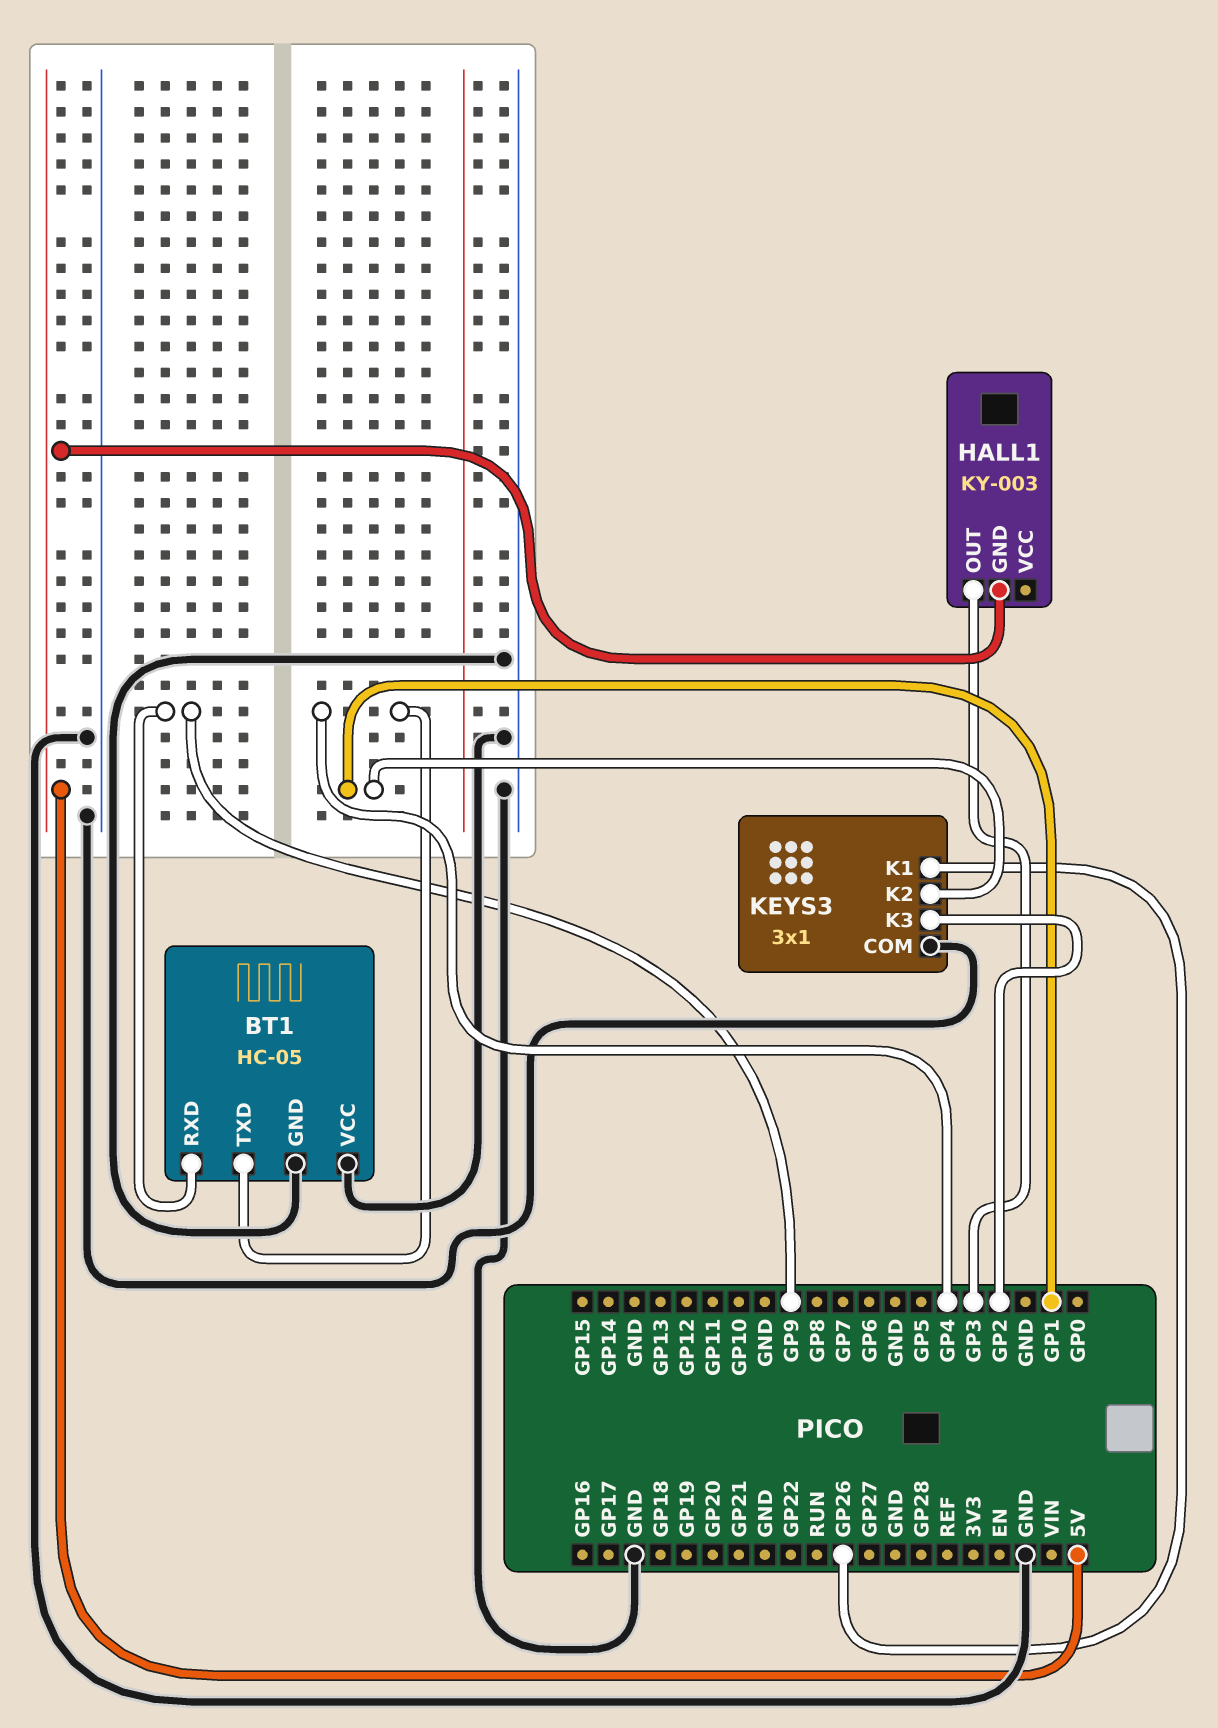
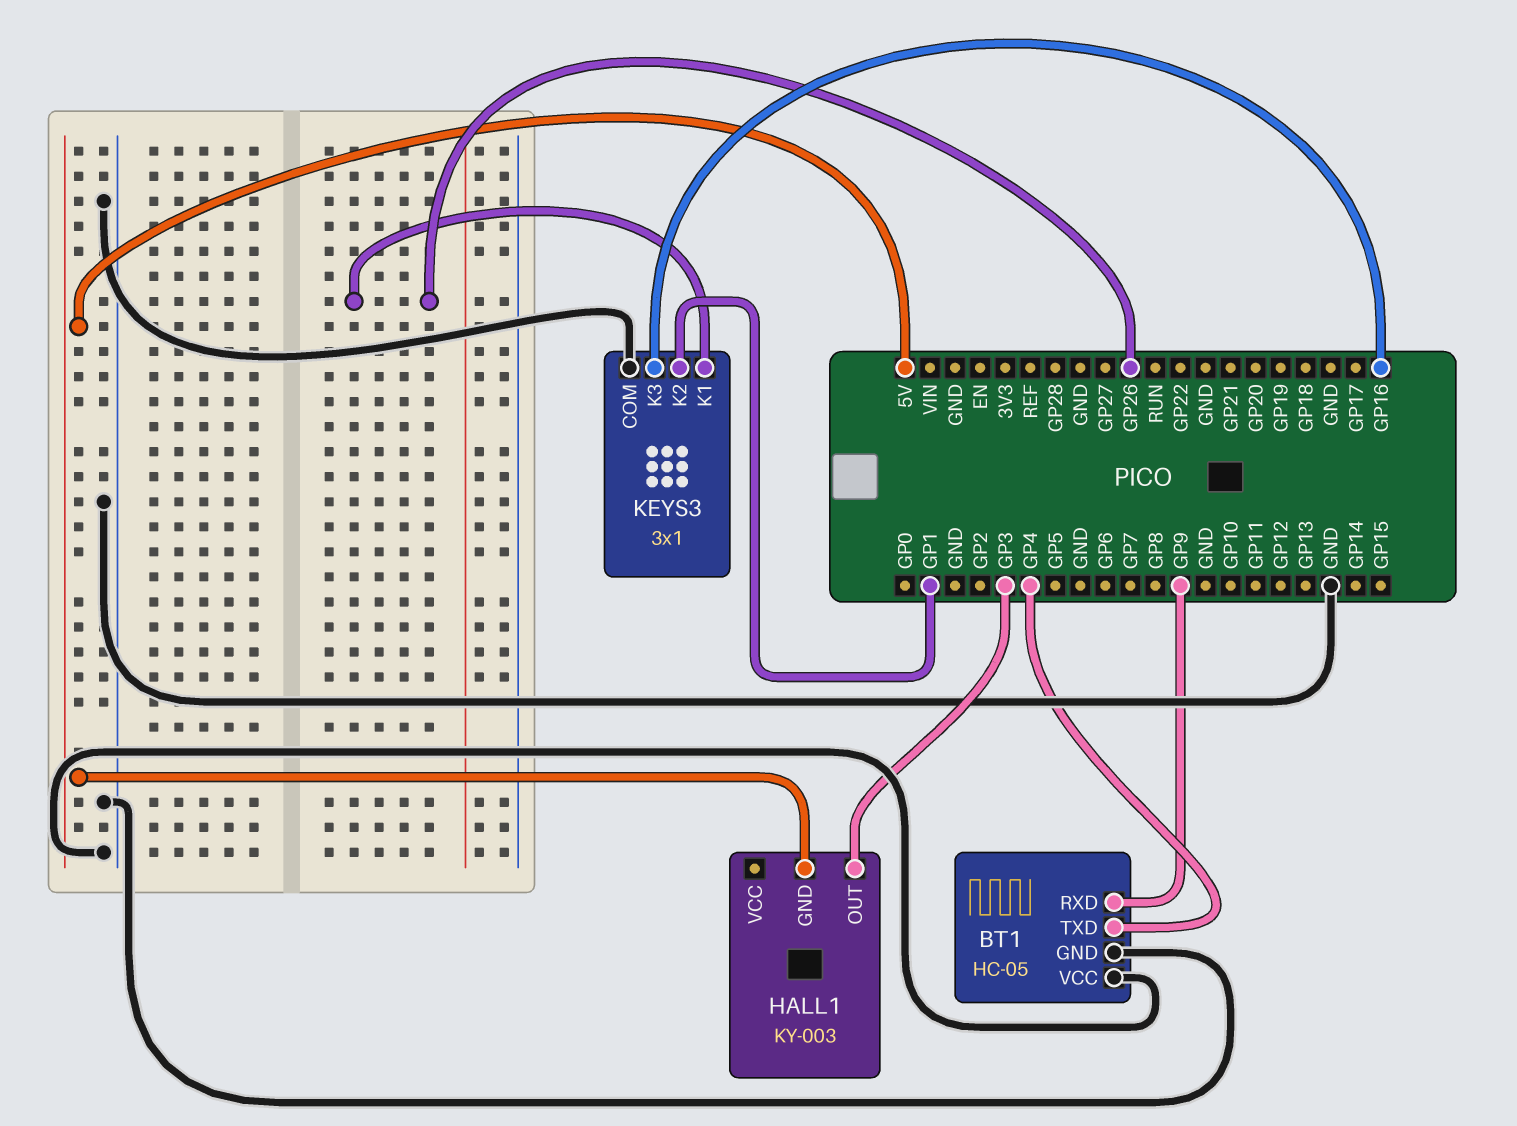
KEYS3 pin K3: GP2 -> GP16

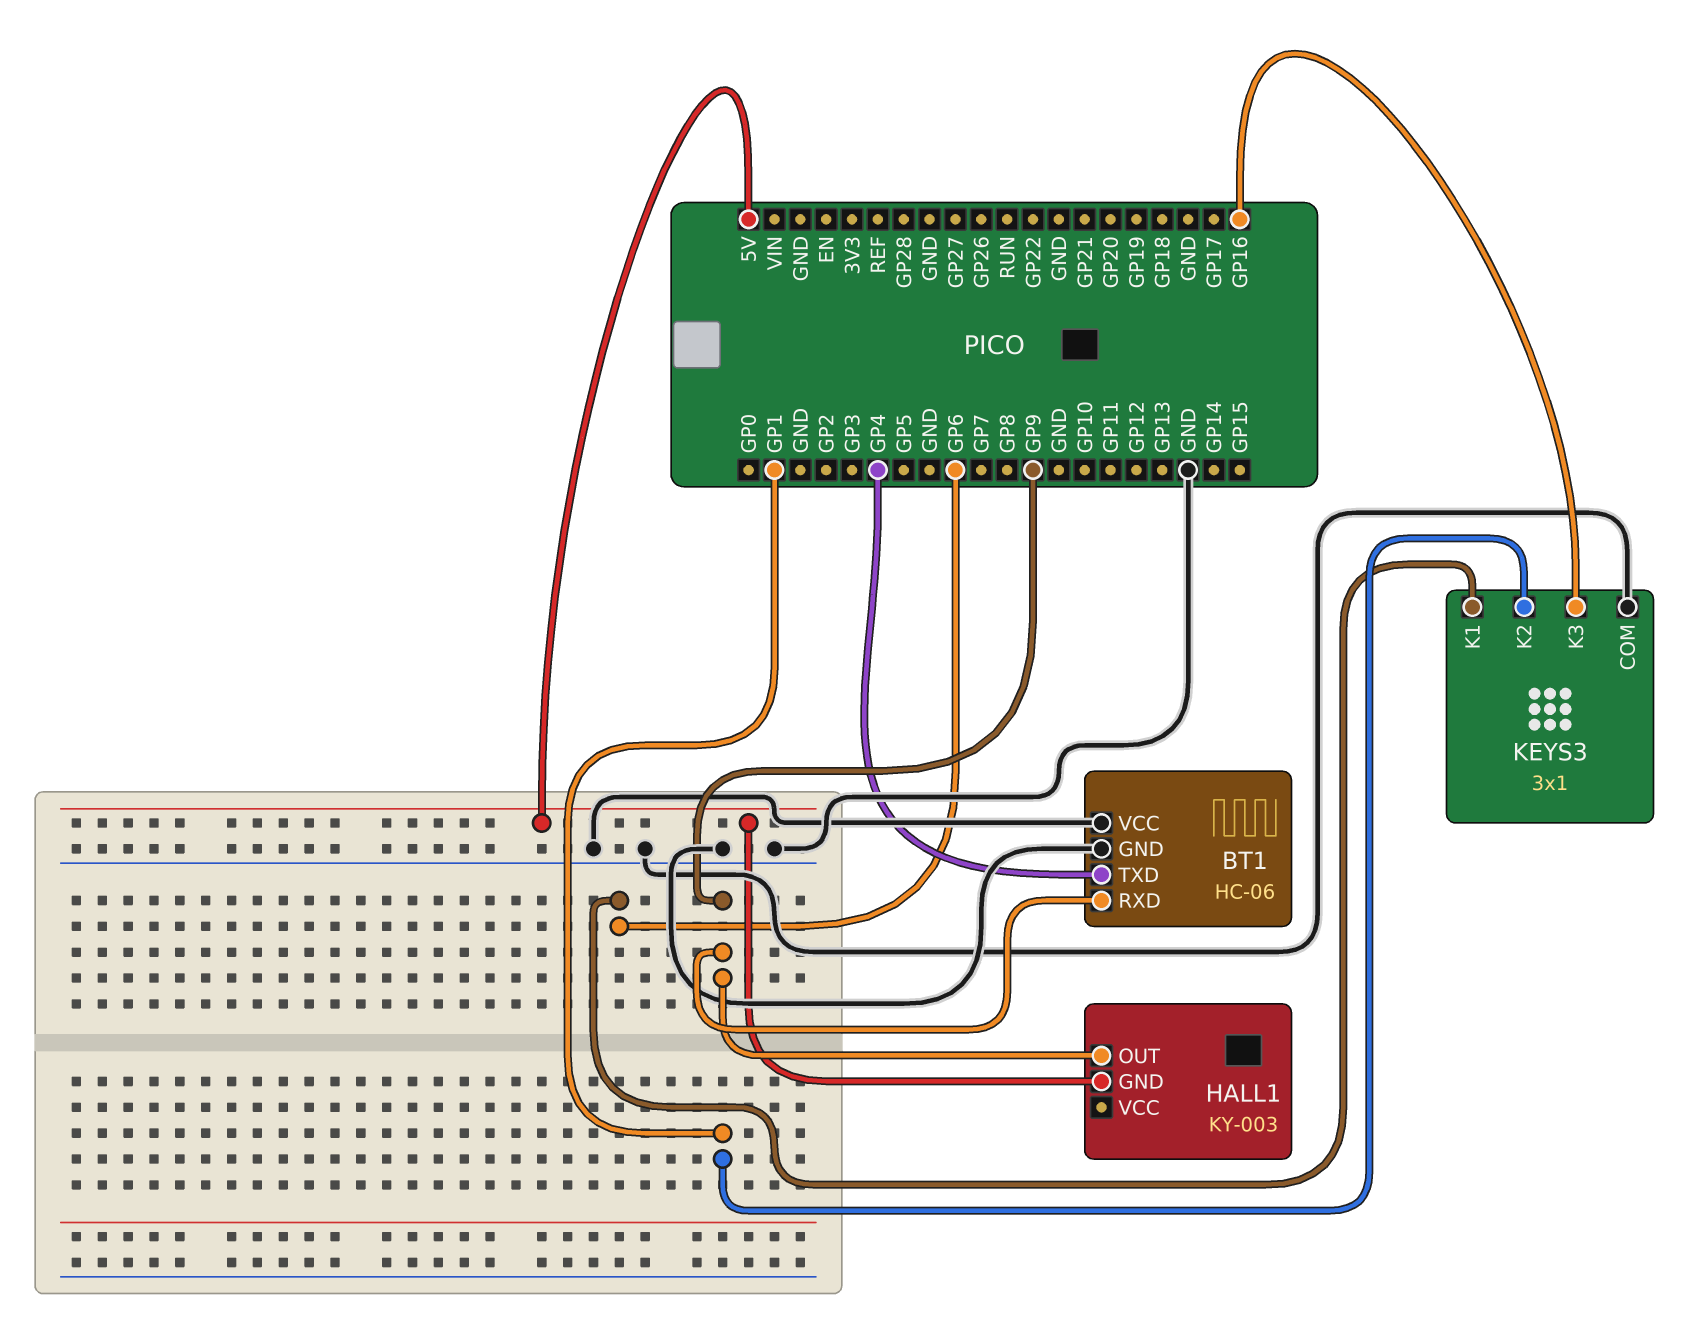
BT1: HC-05 -> HC-06
HALL1 pin OUT: GP3 -> GP9
KEYS3 pin K1: GP26 -> GP6

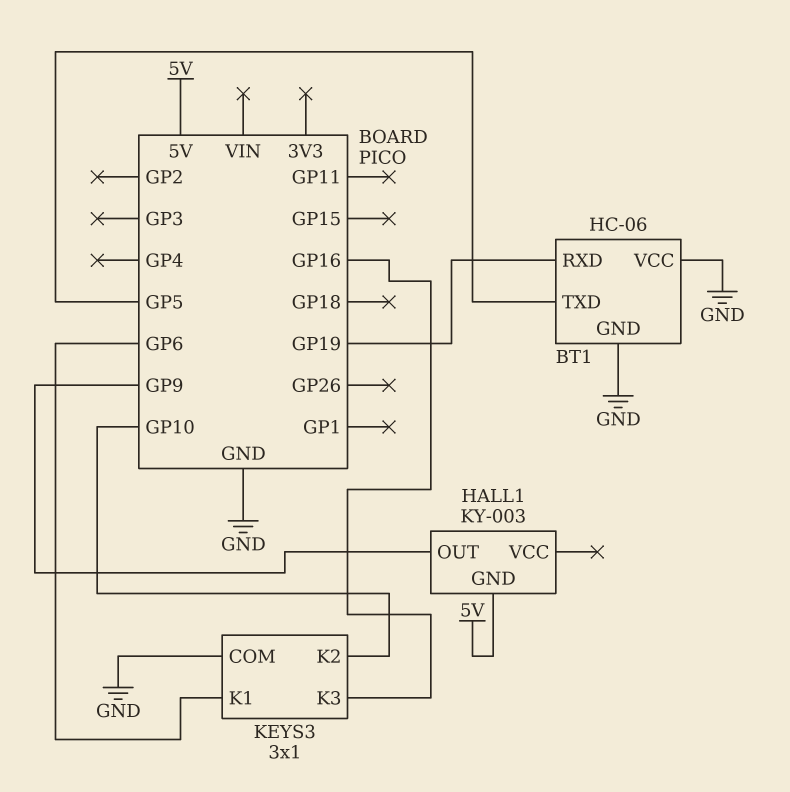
BT1 pin RXD: GP9 -> GP19
BT1 pin TXD: GP4 -> GP5
KEYS3 pin K2: GP1 -> GP10

